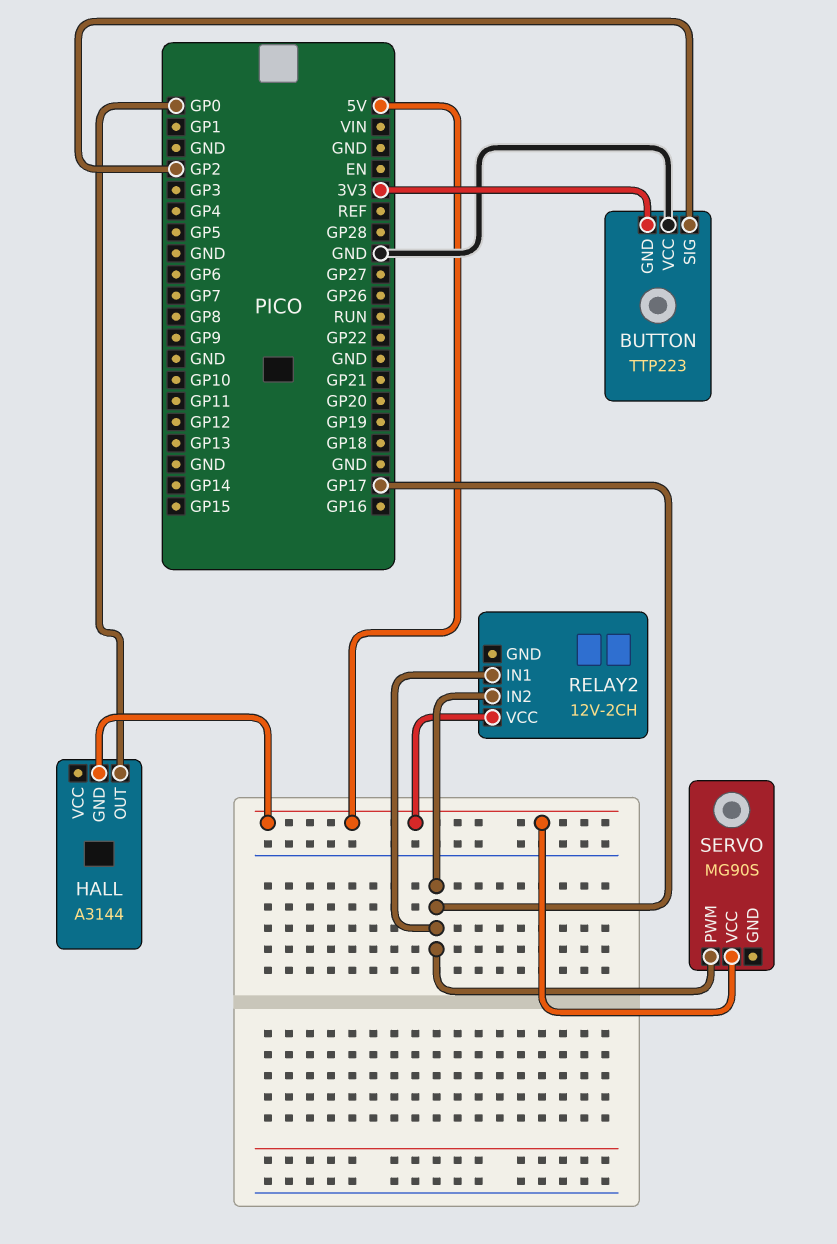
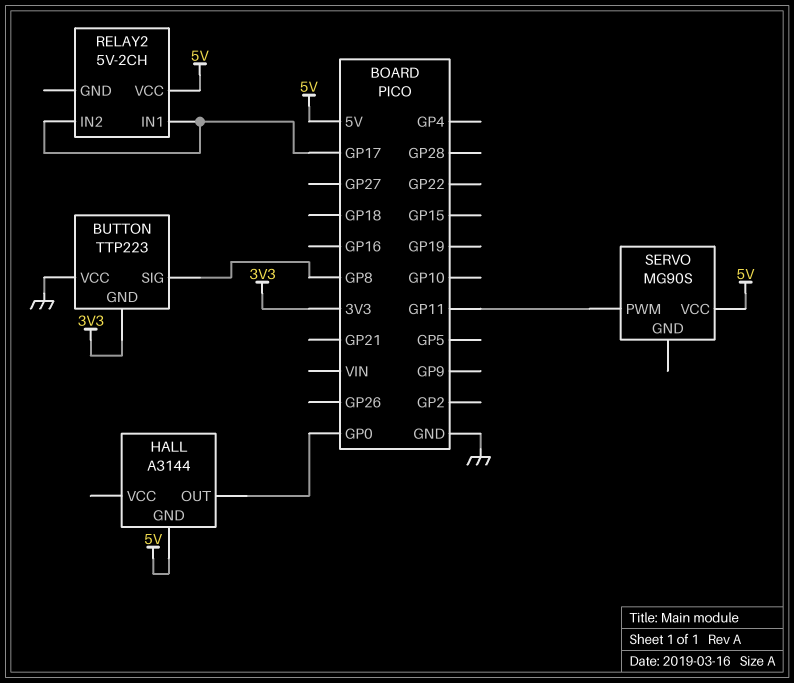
BUTTON pin SIG: GP2 -> GP8
RELAY2: 12V-2CH -> 5V-2CH
SERVO pin PWM: GP17 -> GP11

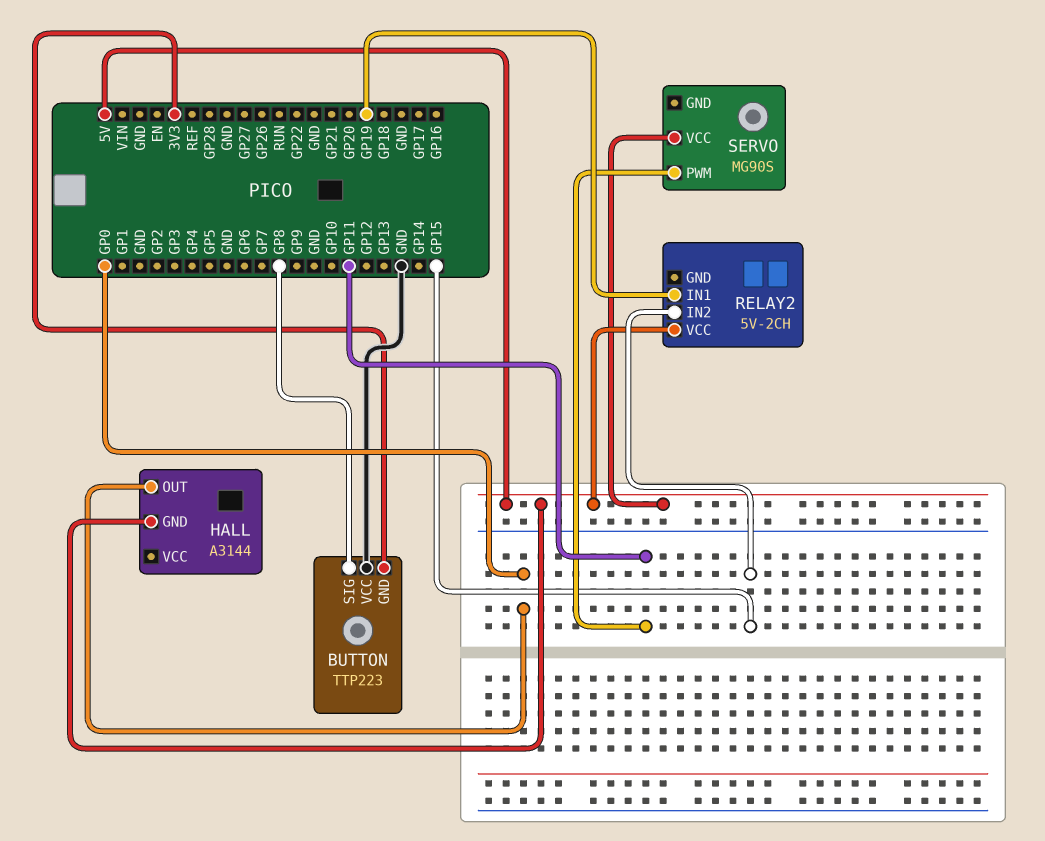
RELAY2 pin IN1: GP17 -> GP19
RELAY2 pin IN2: GP17 -> GP15

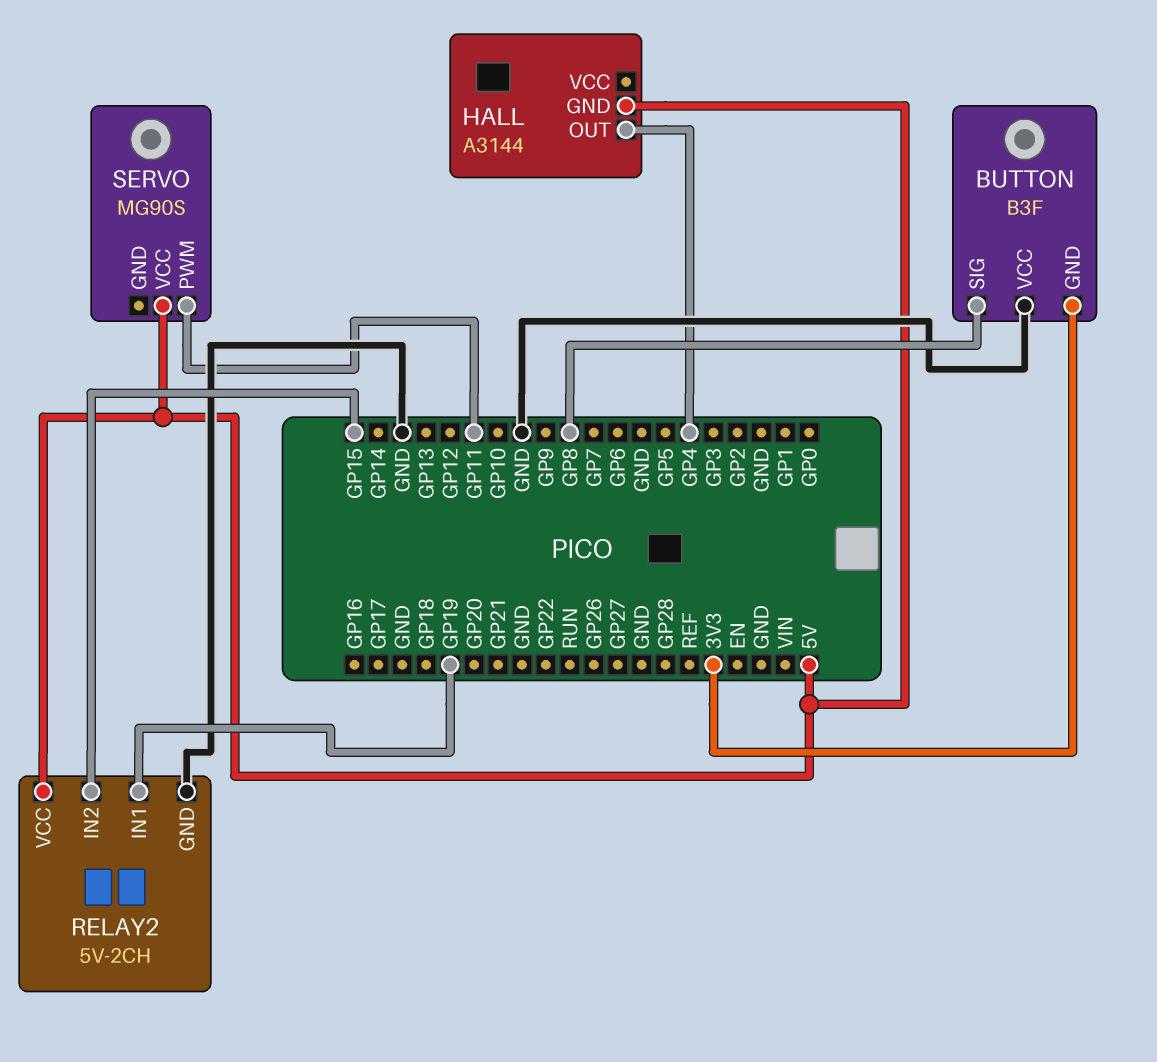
BUTTON: TTP223 -> B3F
HALL pin OUT: GP0 -> GP4
RELAY2 pin GND: none -> GND

